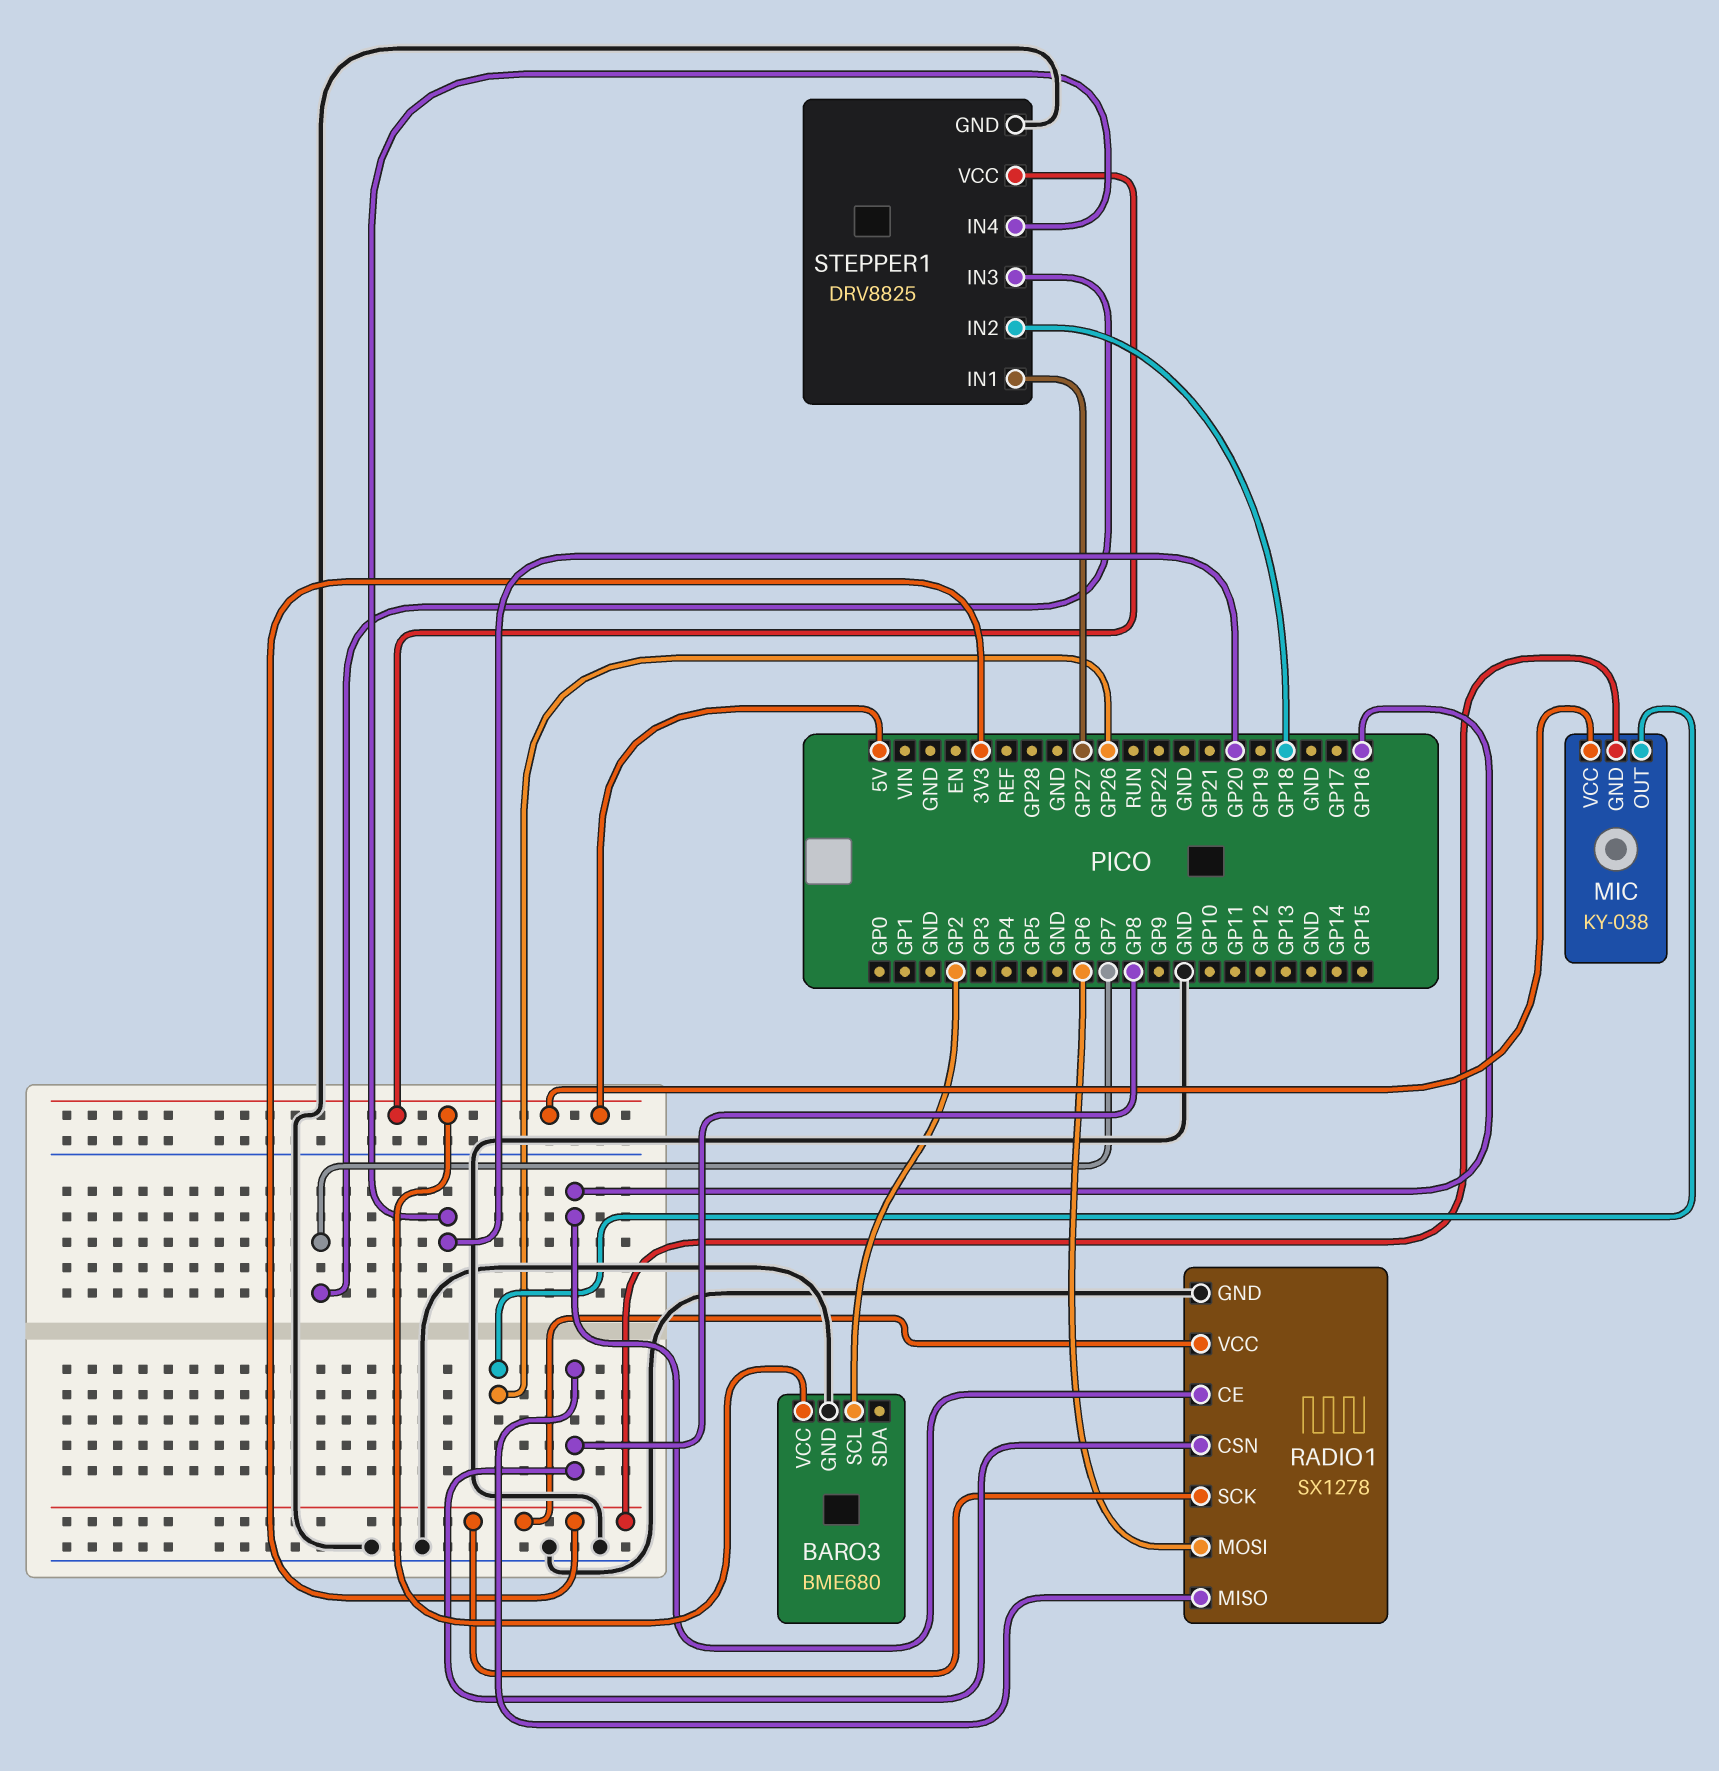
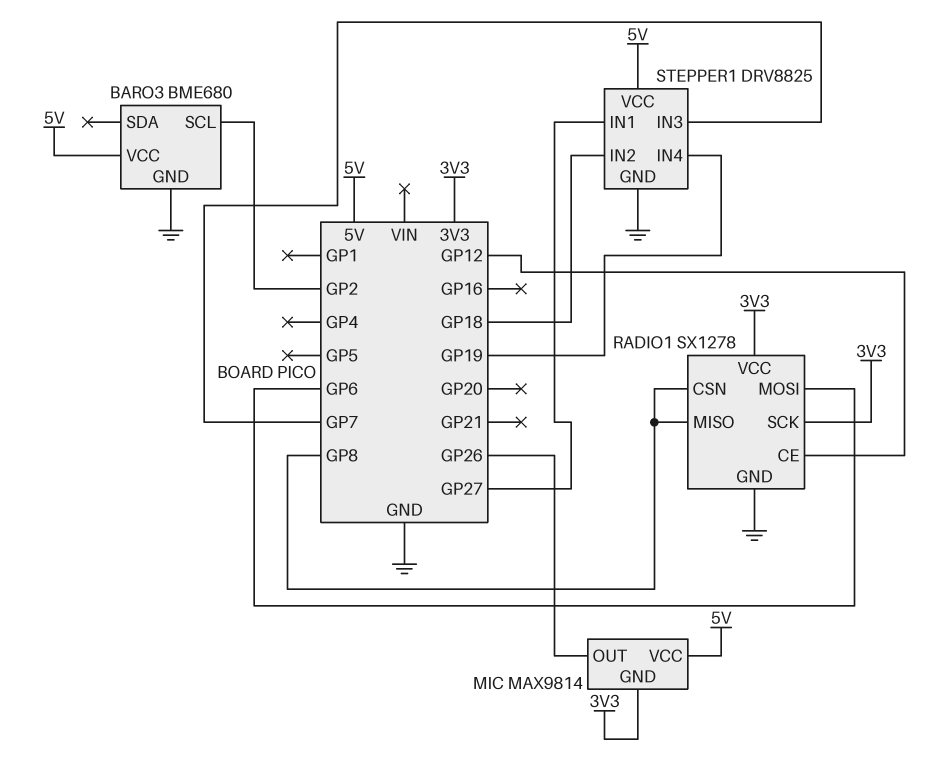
MIC: KY-038 -> MAX9814
RADIO1 pin CE: GP16 -> GP12
STEPPER1 pin IN4: GP20 -> GP19

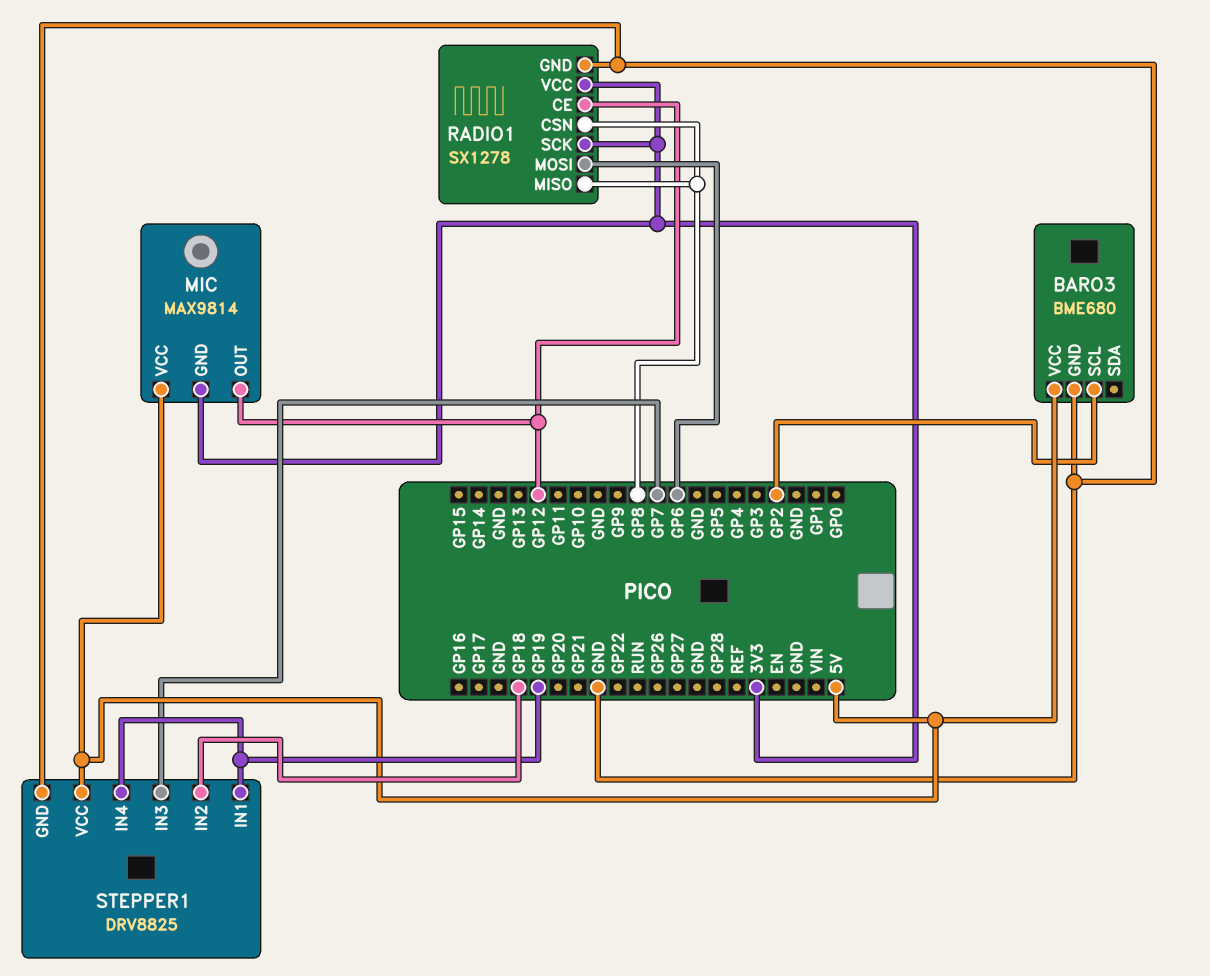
MIC pin OUT: GP26 -> GP12
STEPPER1 pin IN1: GP27 -> GP19

